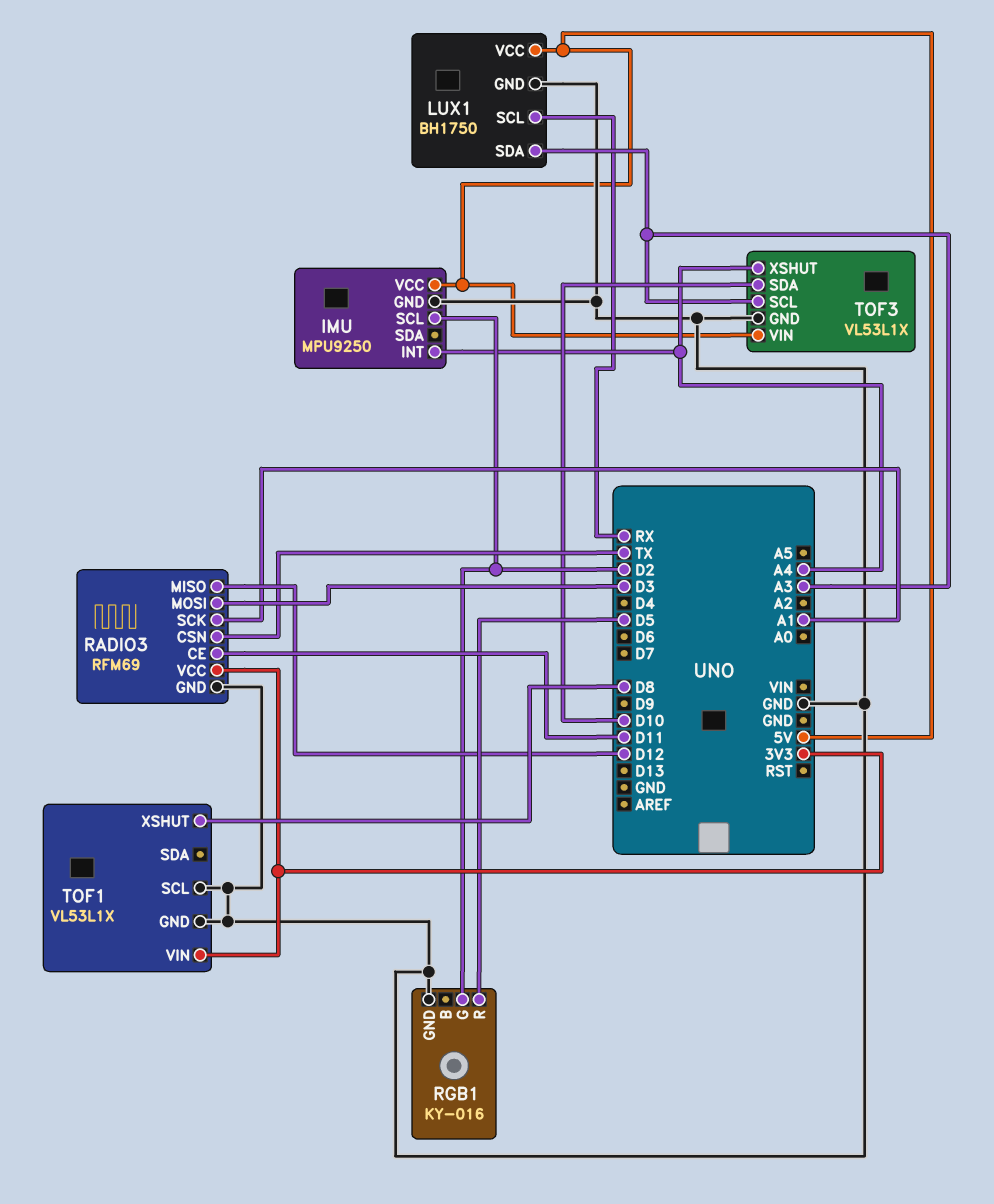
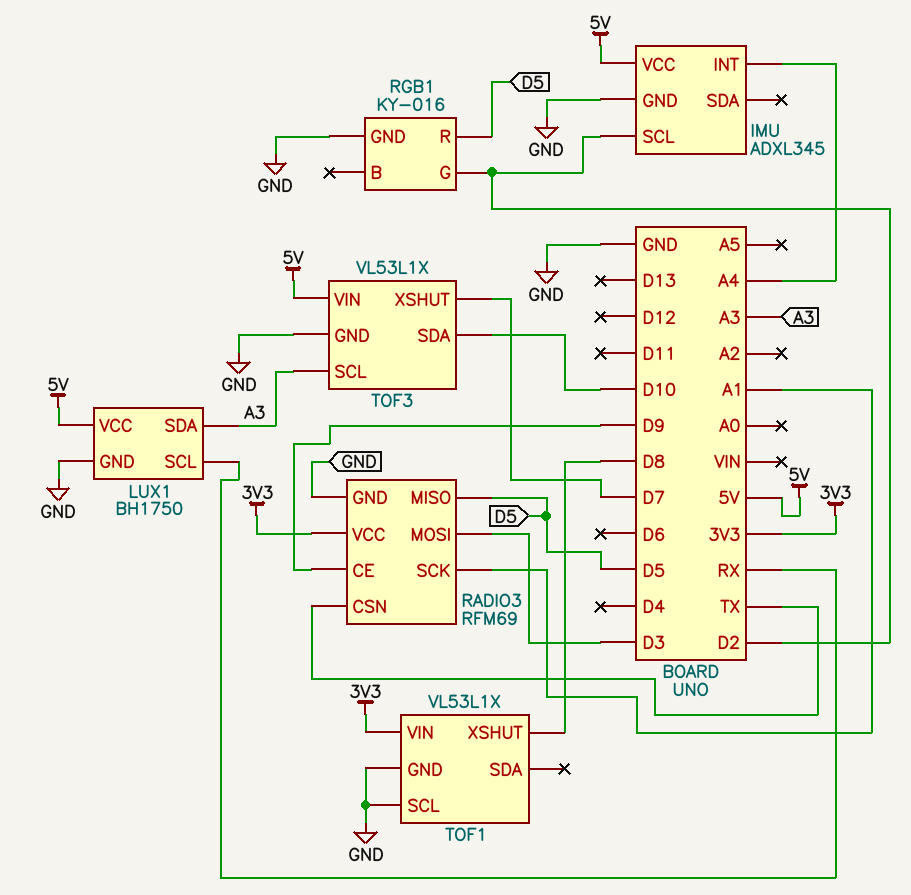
IMU: MPU9250 -> ADXL345
RADIO3 pin CE: D11 -> D9
RADIO3 pin MISO: D12 -> D5
TOF3 pin XSHUT: A4 -> D7

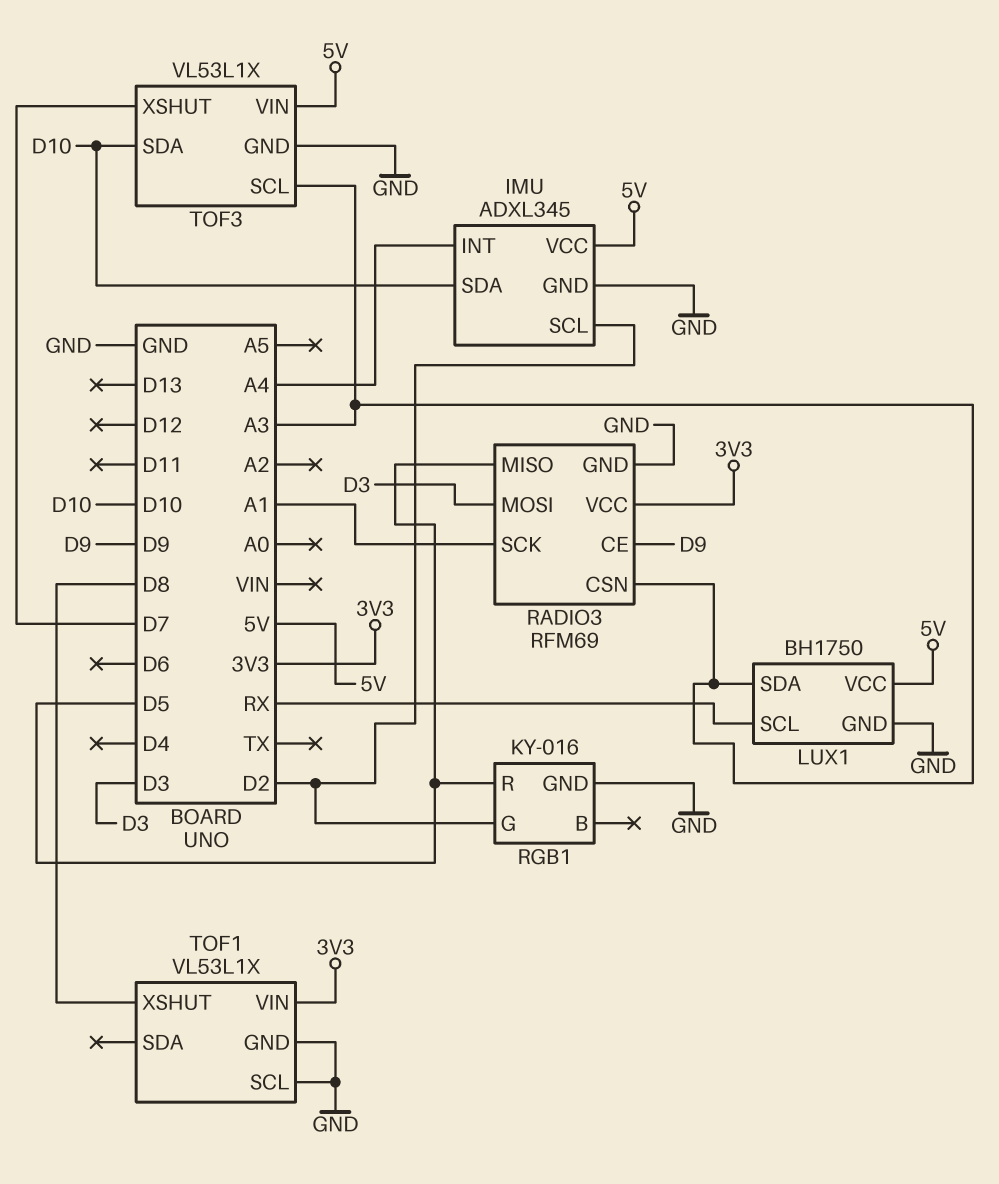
IMU pin SDA: none -> D10
RADIO3 pin CSN: TX -> A3

